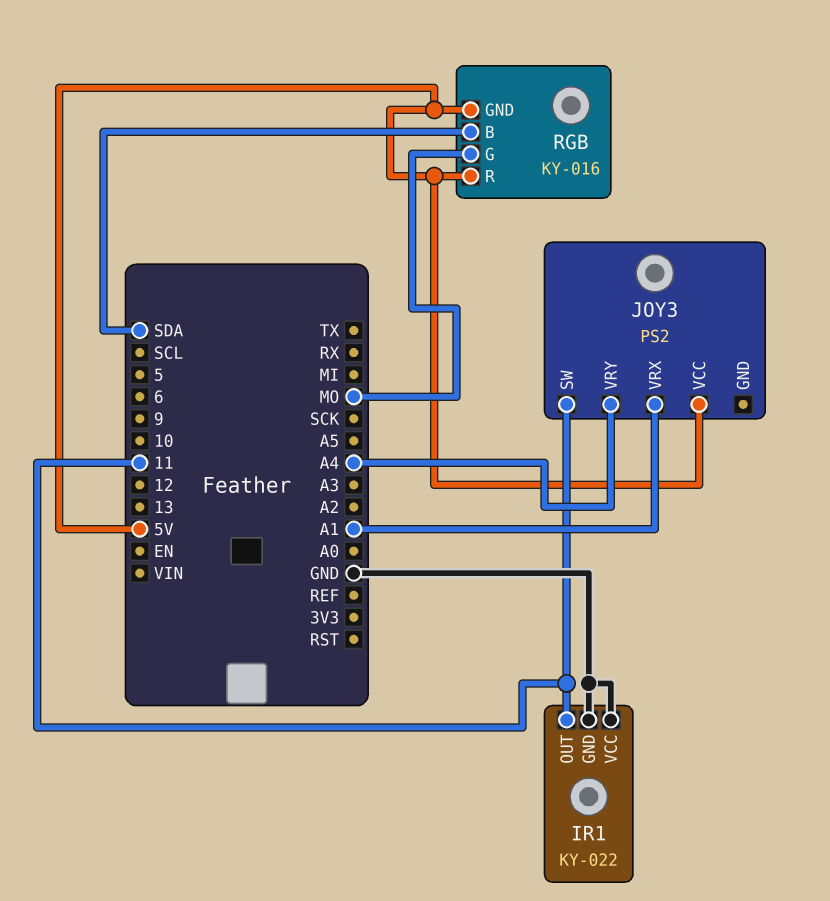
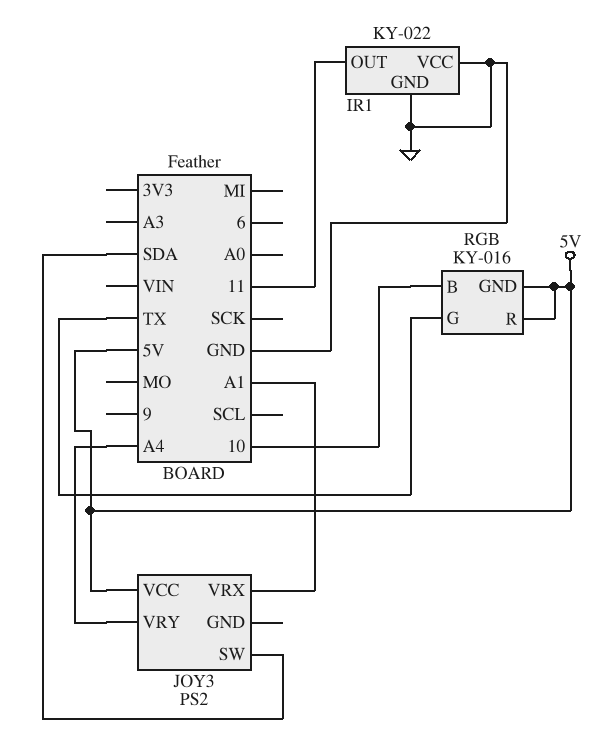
JOY3 pin SW: 11 -> SDA
RGB pin B: SDA -> 10
RGB pin G: MO -> TX

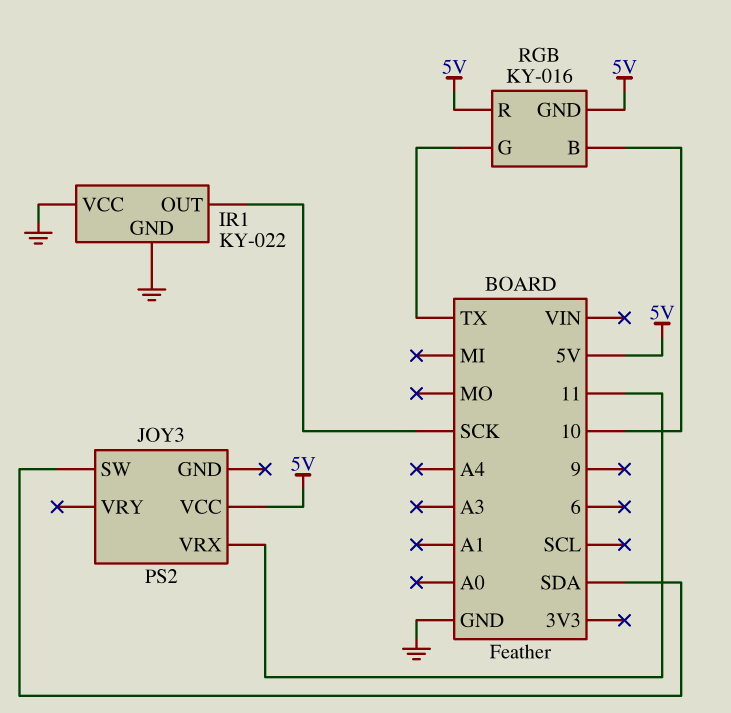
IR1 pin OUT: 11 -> SCK
JOY3 pin VRX: A1 -> 11
JOY3 pin VRY: A4 -> none

